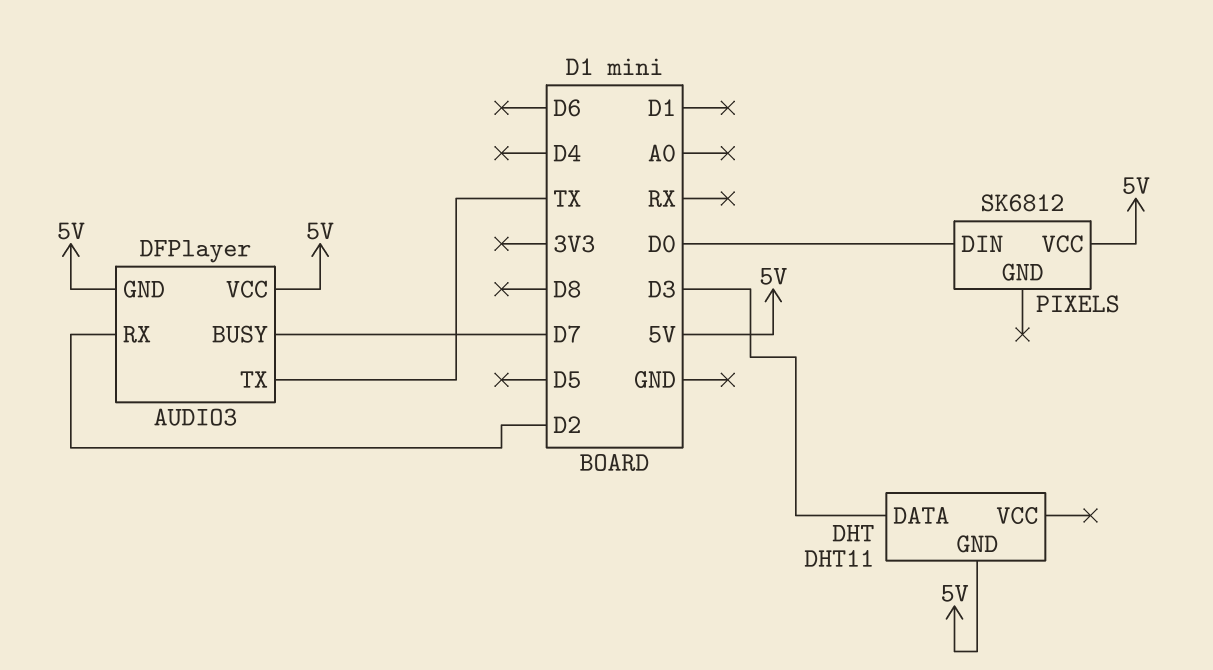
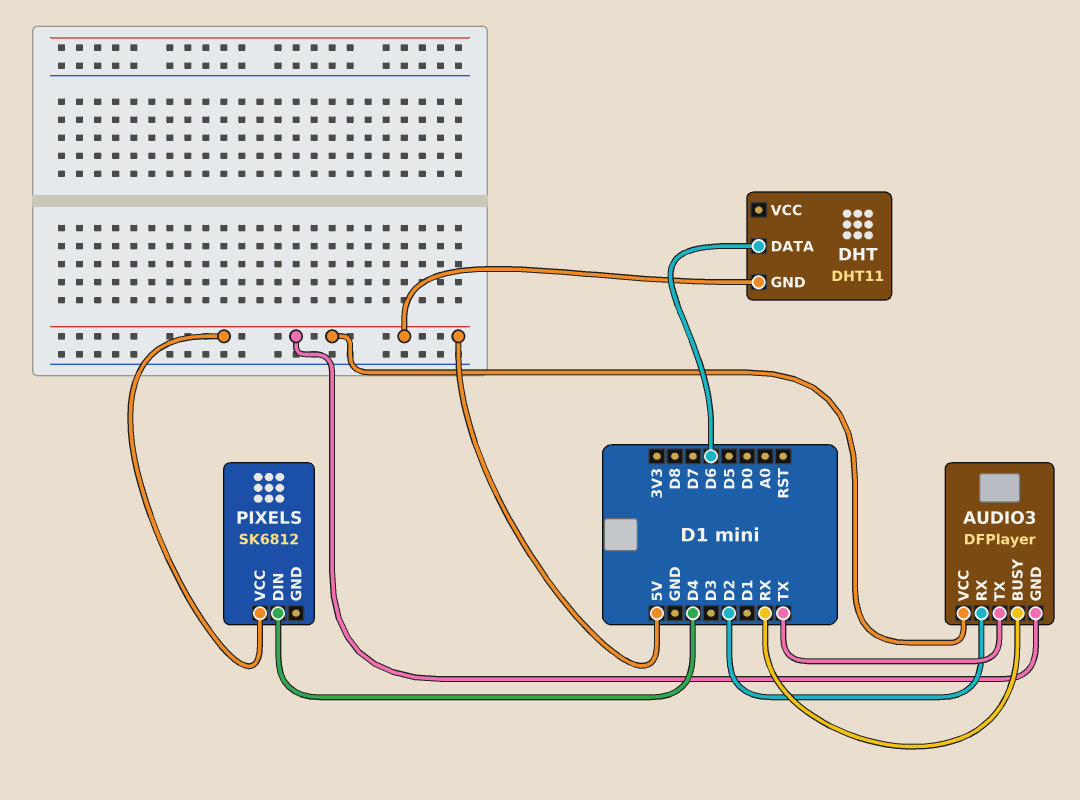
AUDIO3 pin BUSY: D7 -> RX
DHT pin DATA: D3 -> D6
PIXELS pin DIN: D0 -> D4

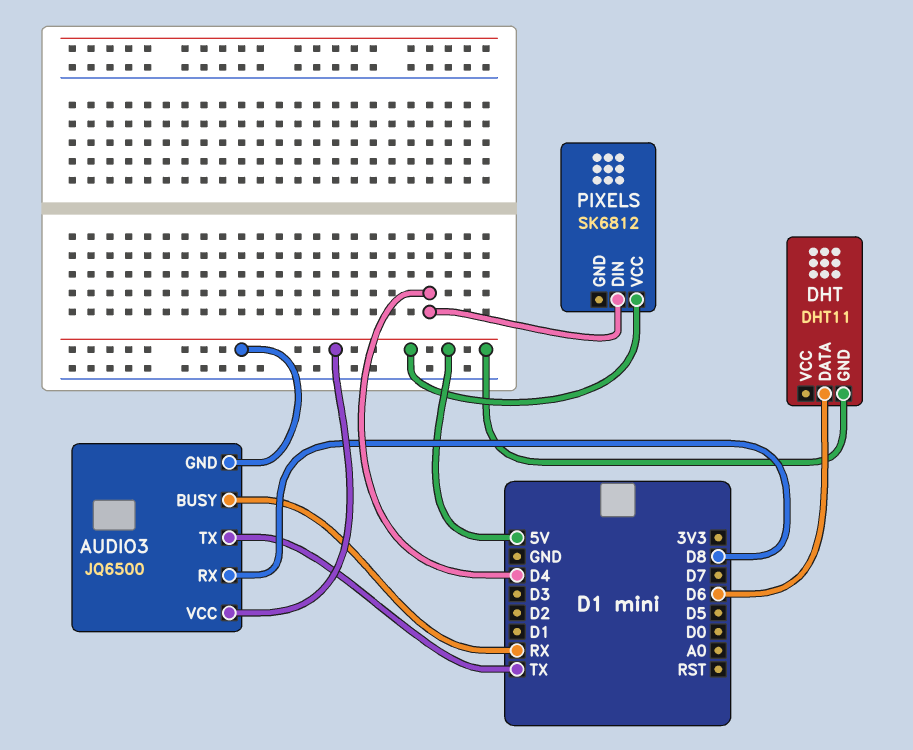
AUDIO3: DFPlayer -> JQ6500
AUDIO3 pin RX: D2 -> D8

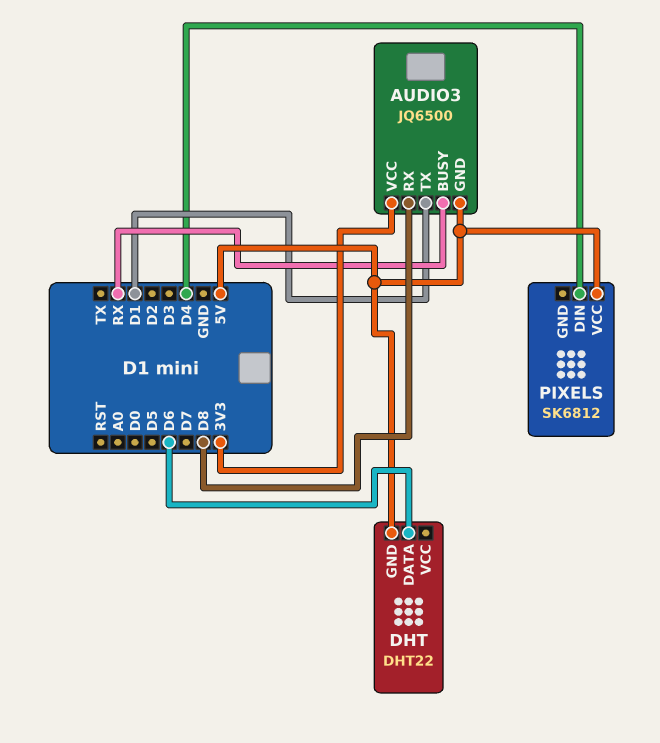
AUDIO3 pin TX: TX -> D1
AUDIO3 pin VCC: 5V -> 3V3
DHT: DHT11 -> DHT22

